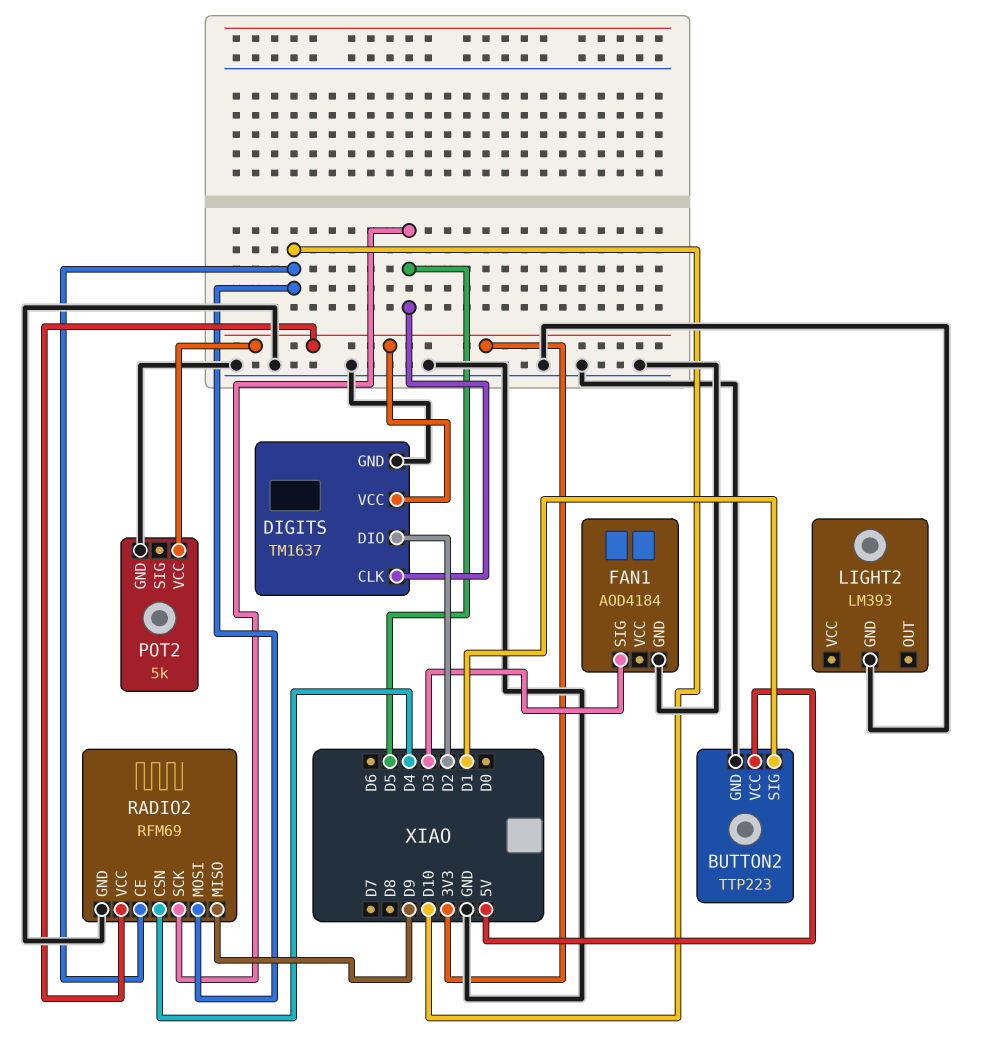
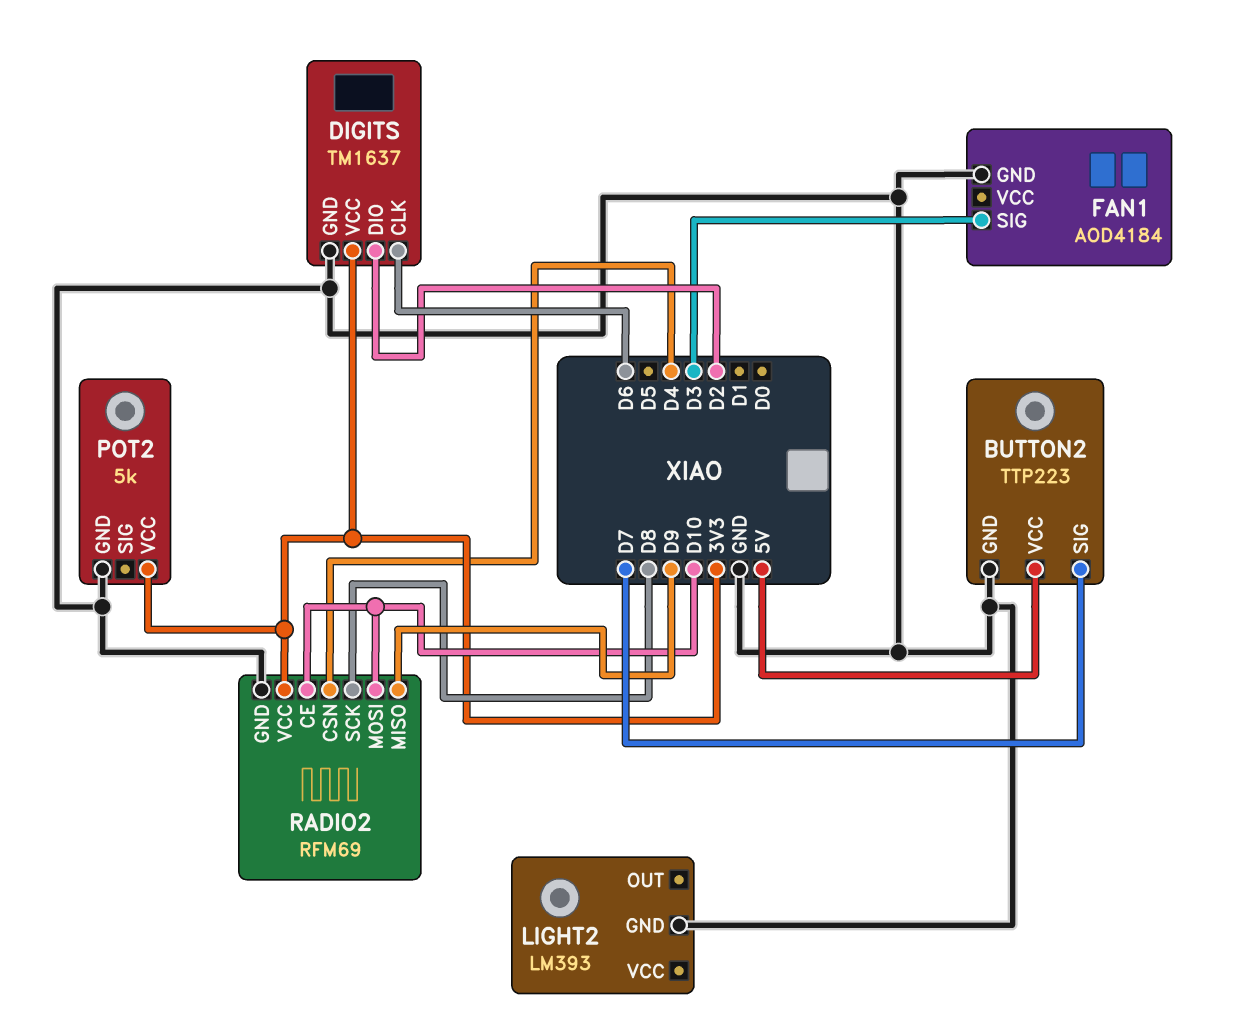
BUTTON2 pin SIG: D1 -> D7
DIGITS pin CLK: D5 -> D6
RADIO2 pin SCK: D5 -> D8

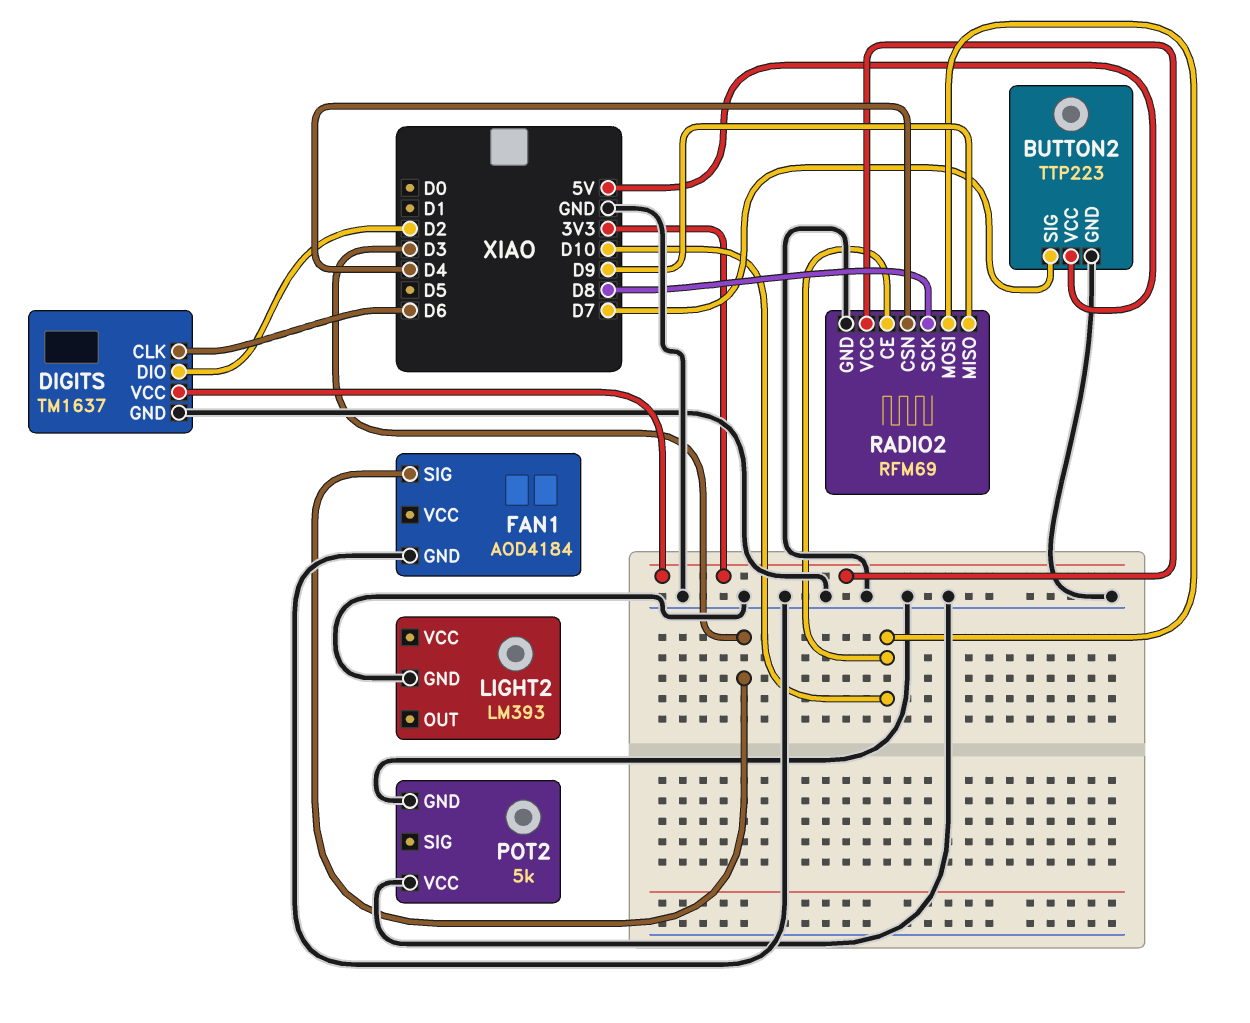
POT2 pin VCC: 3V3 -> GND

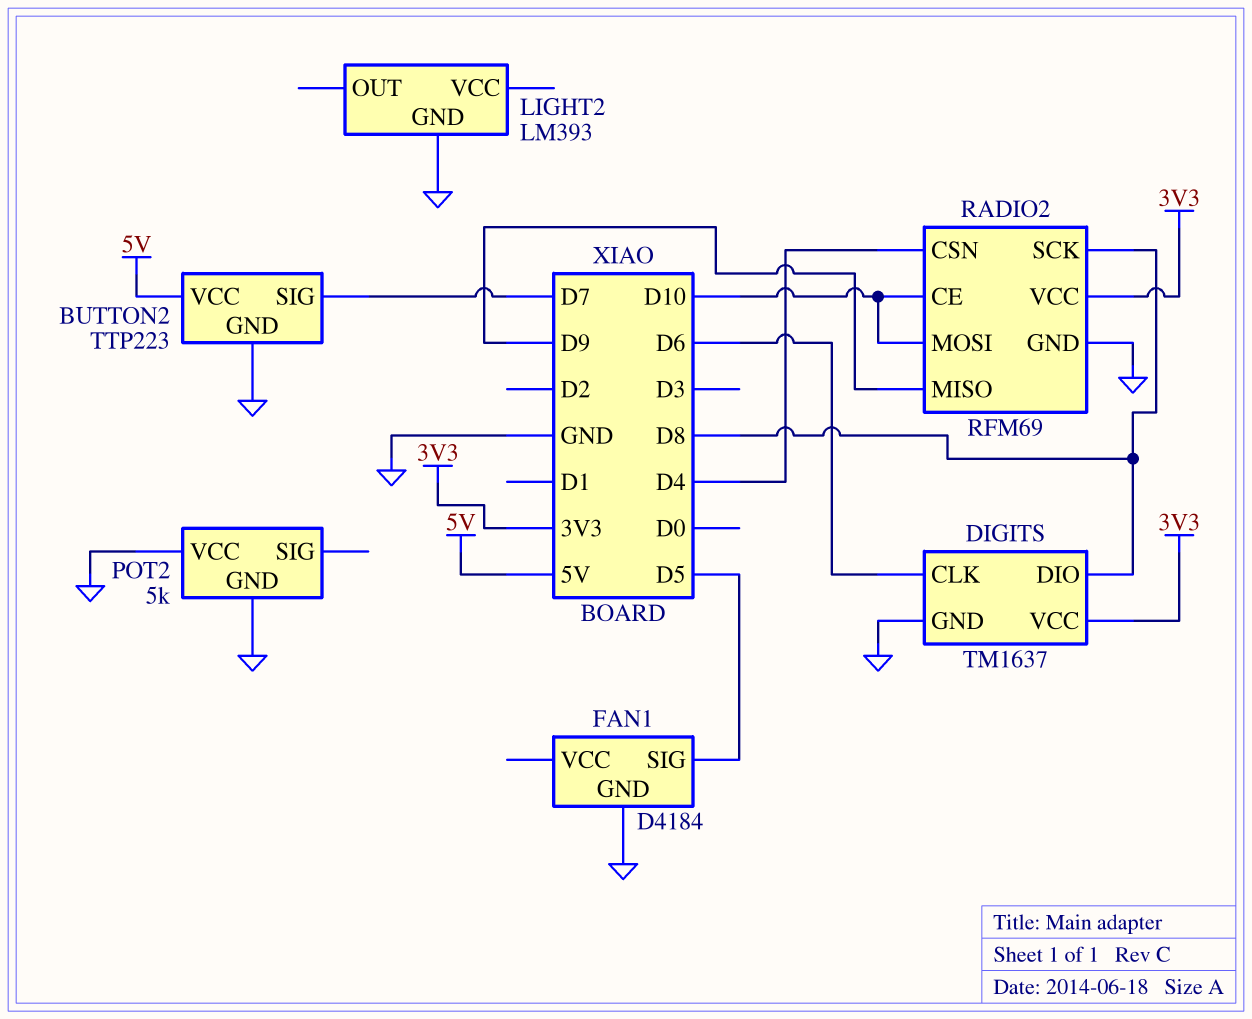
DIGITS pin DIO: D2 -> D8
FAN1: AOD4184 -> D4184
FAN1 pin SIG: D3 -> D5

